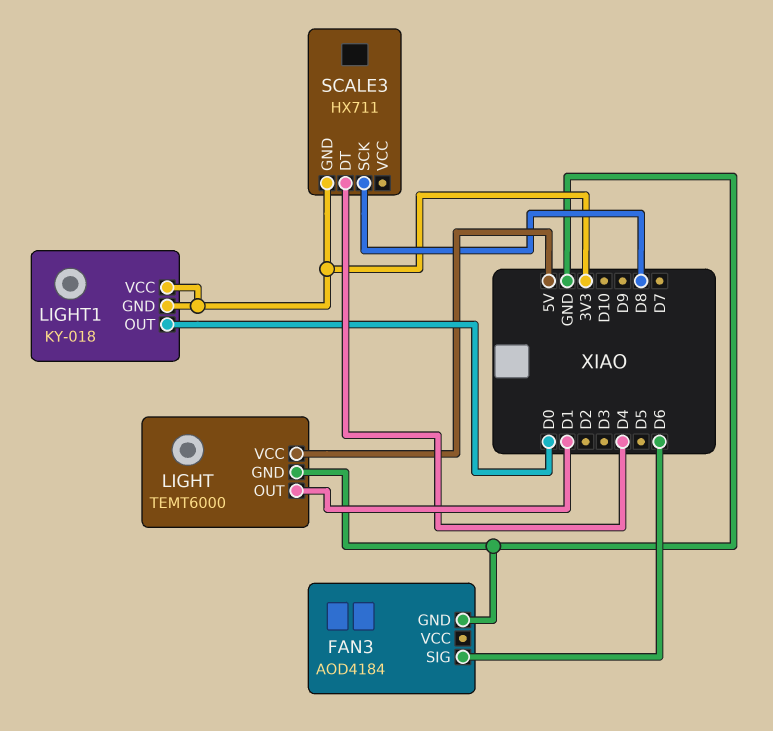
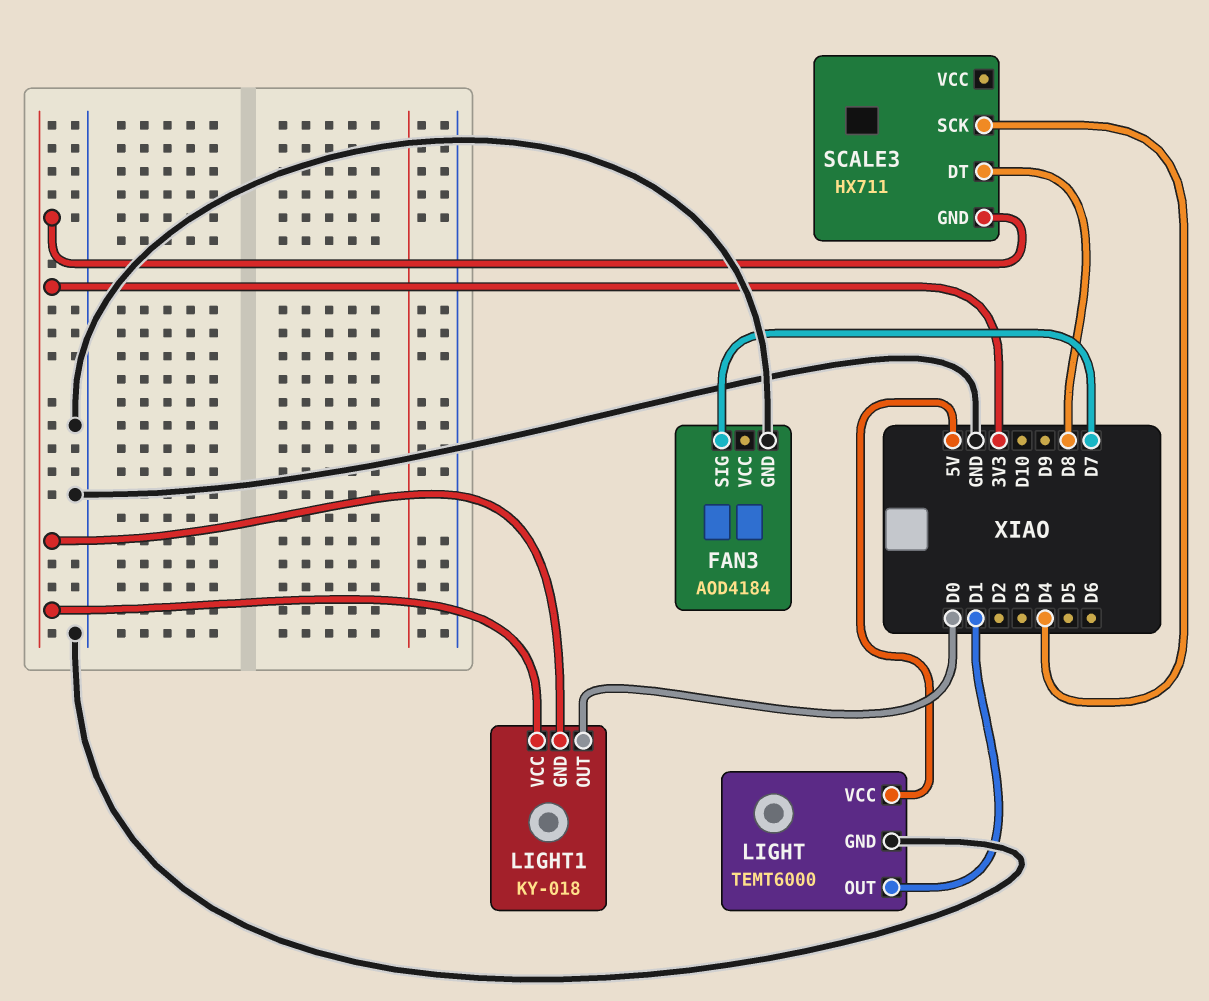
FAN3 pin SIG: D6 -> D7
SCALE3 pin DT: D4 -> D8
SCALE3 pin SCK: D8 -> D4

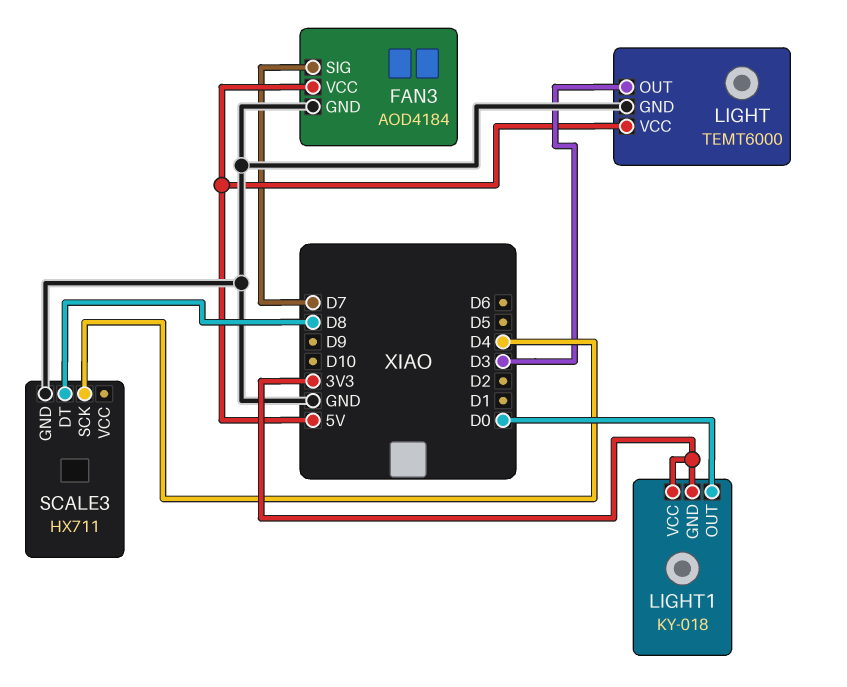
FAN3 pin VCC: none -> 5V
LIGHT pin OUT: D1 -> D3
SCALE3 pin GND: 3V3 -> GND

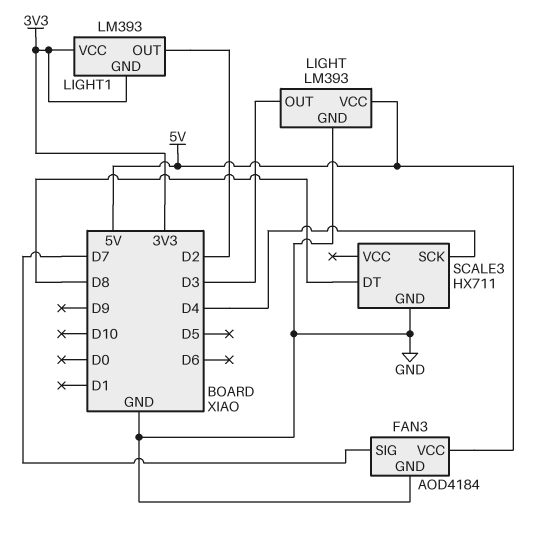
LIGHT: TEMT6000 -> LM393
LIGHT1: KY-018 -> LM393
LIGHT1 pin OUT: D0 -> D2

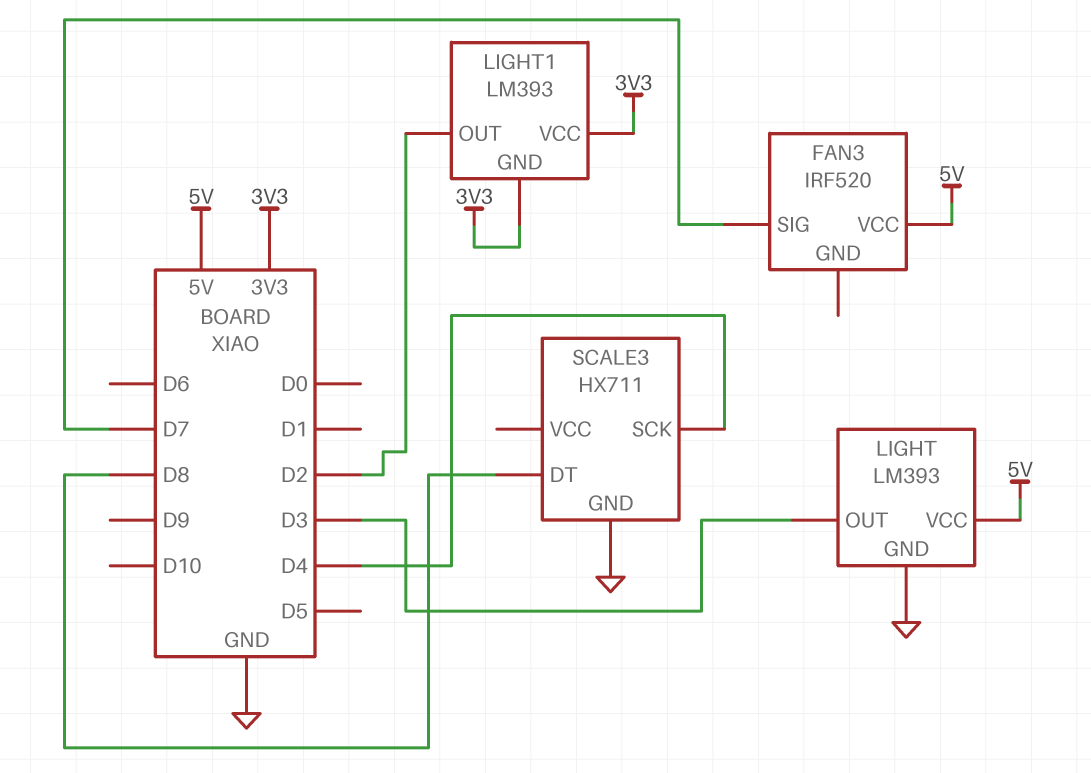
FAN3: AOD4184 -> IRF520
FAN3 pin GND: GND -> none

